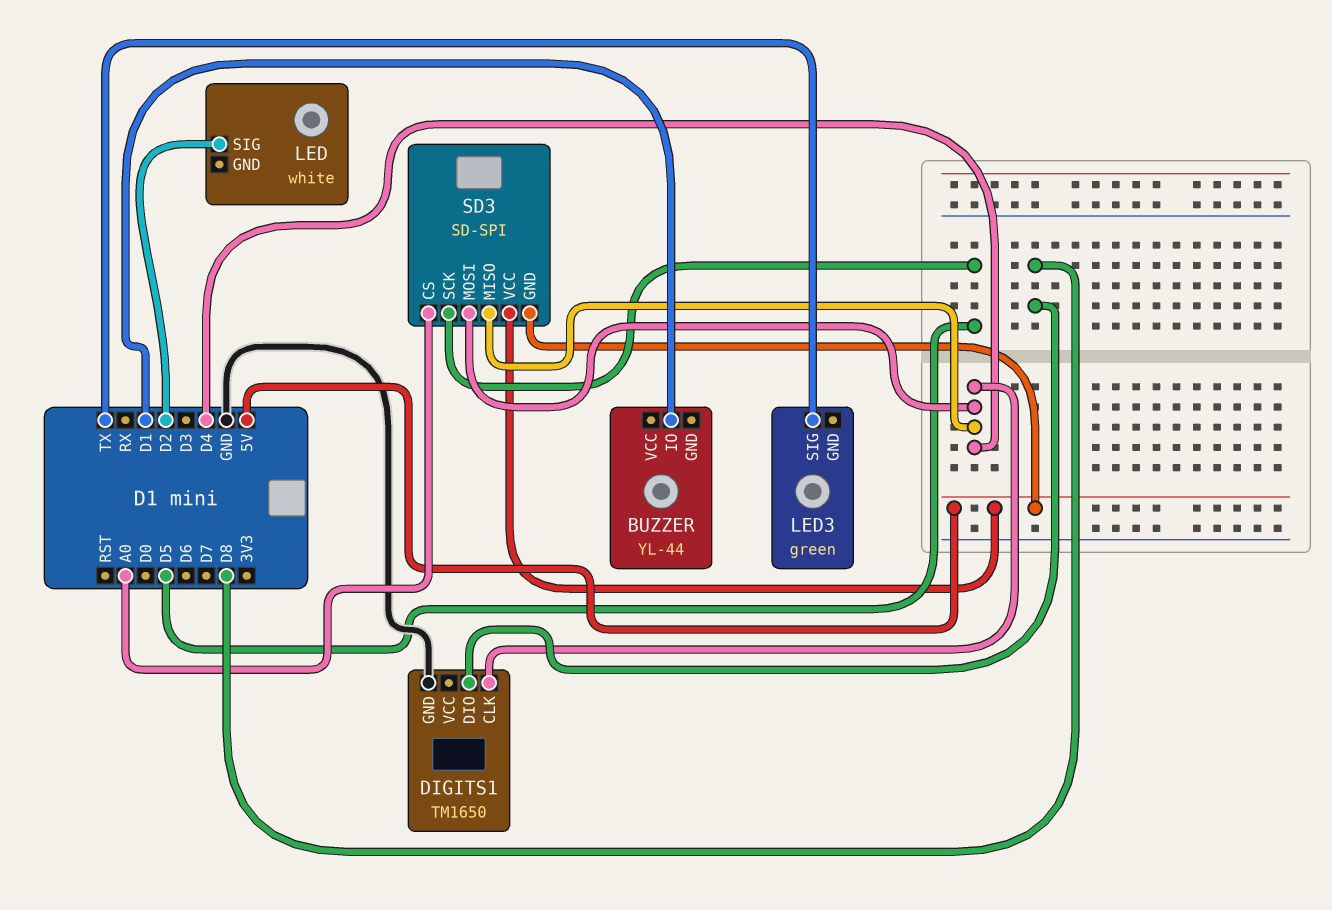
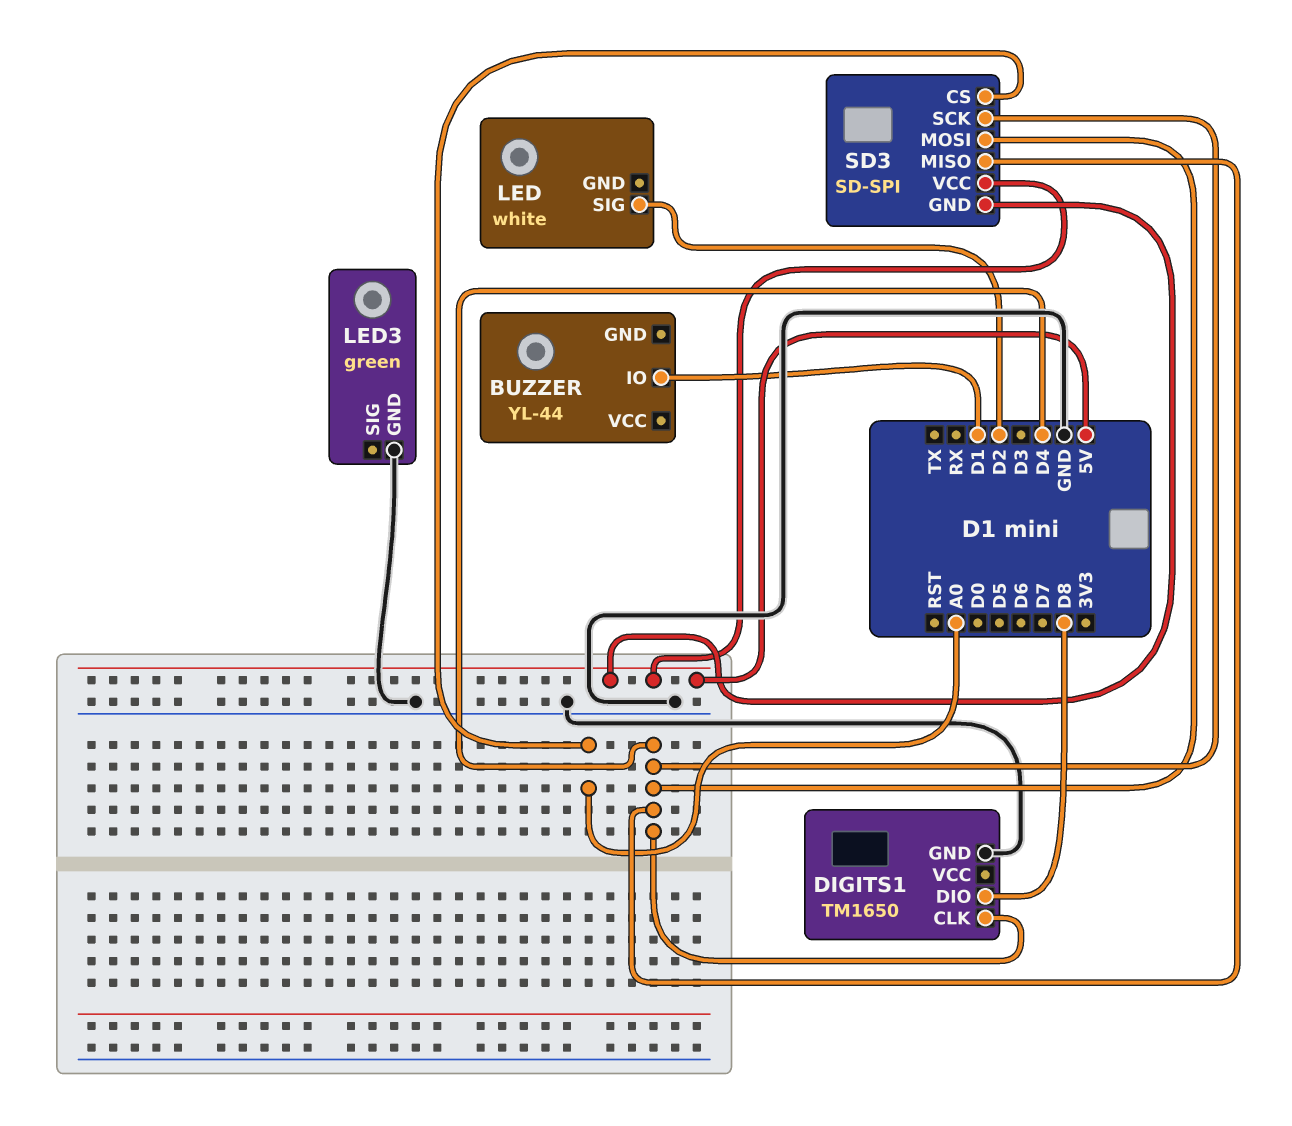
LED3 pin GND: none -> GND
LED3 pin SIG: TX -> none
SD3 pin SCK: D5 -> D4

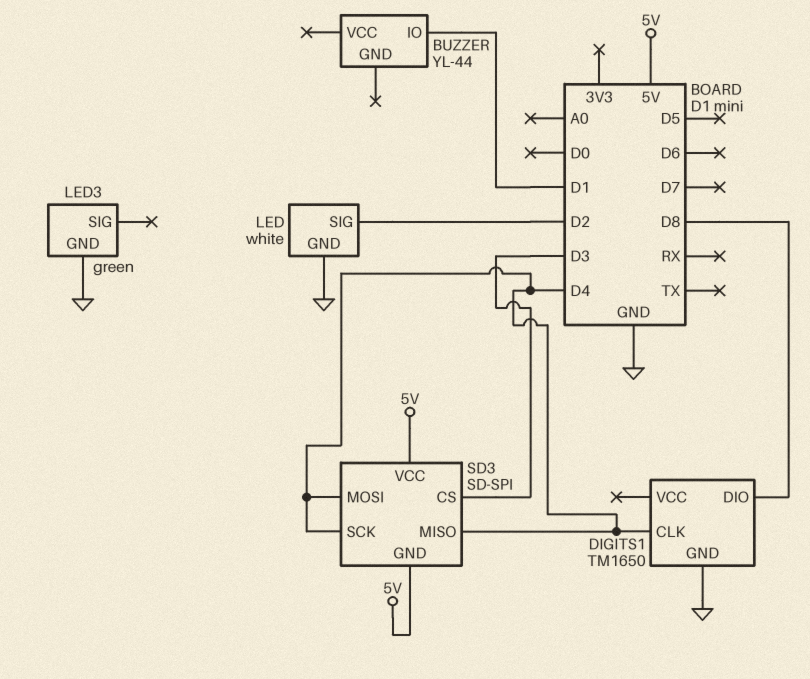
LED pin GND: none -> GND
SD3 pin CS: A0 -> D3

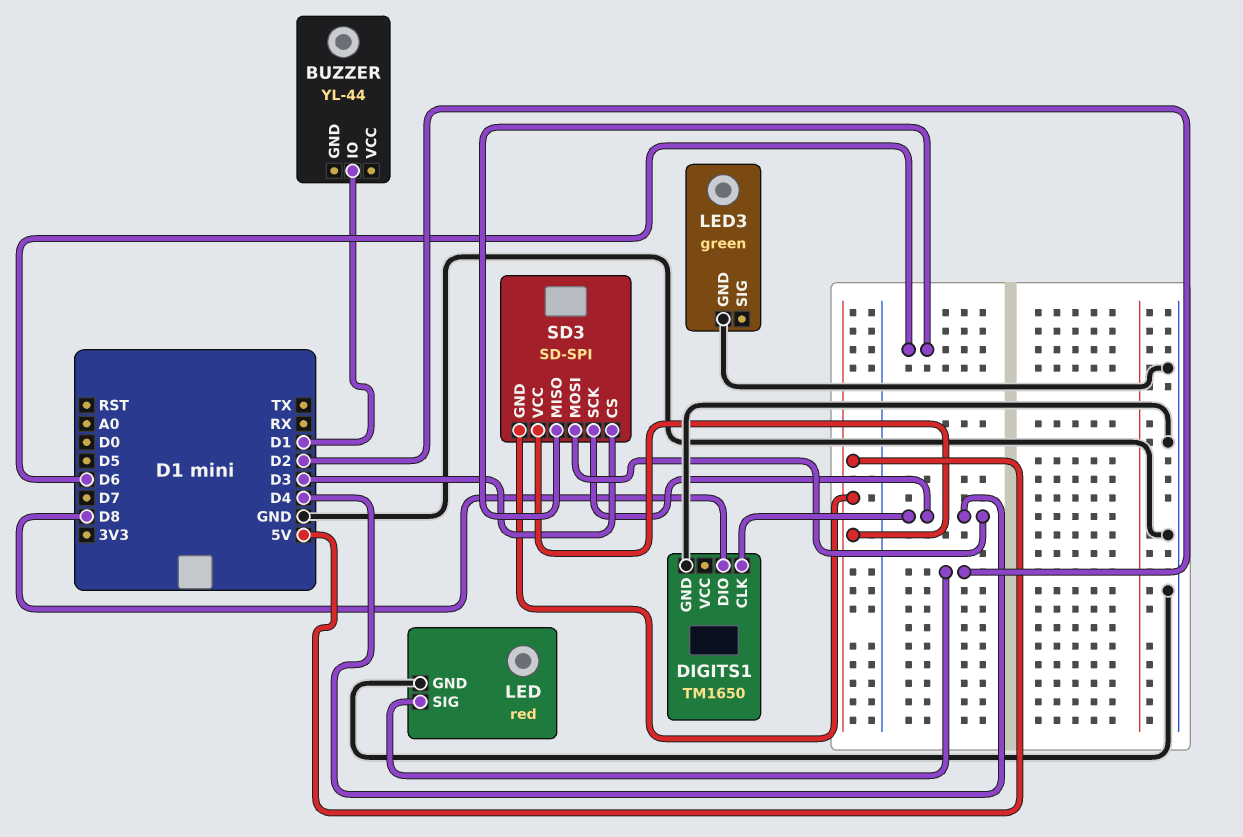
LED: white -> red
SD3 pin MISO: D4 -> D6

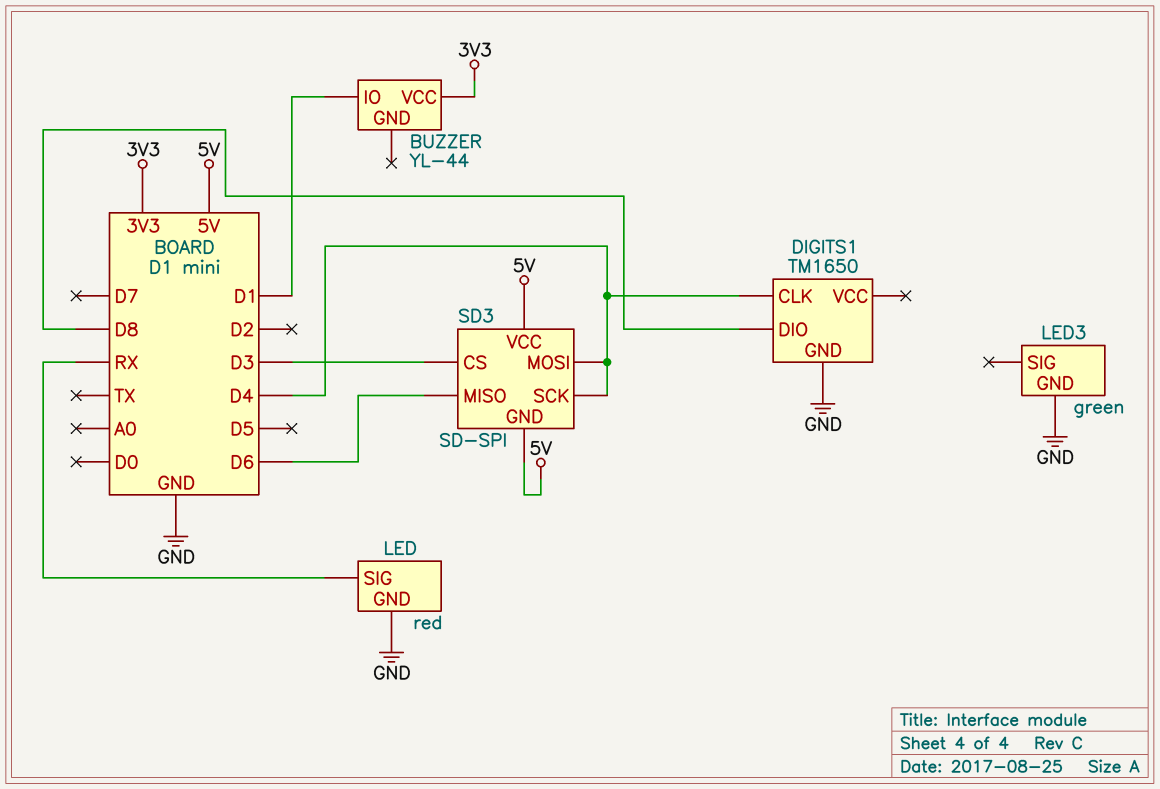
BUZZER pin VCC: none -> 3V3
LED pin SIG: D2 -> RX

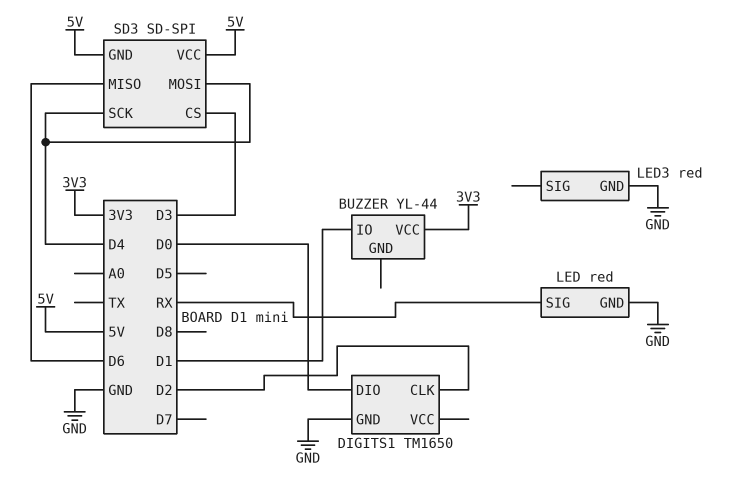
DIGITS1 pin CLK: D4 -> D2
DIGITS1 pin DIO: D8 -> D0
LED3: green -> red

